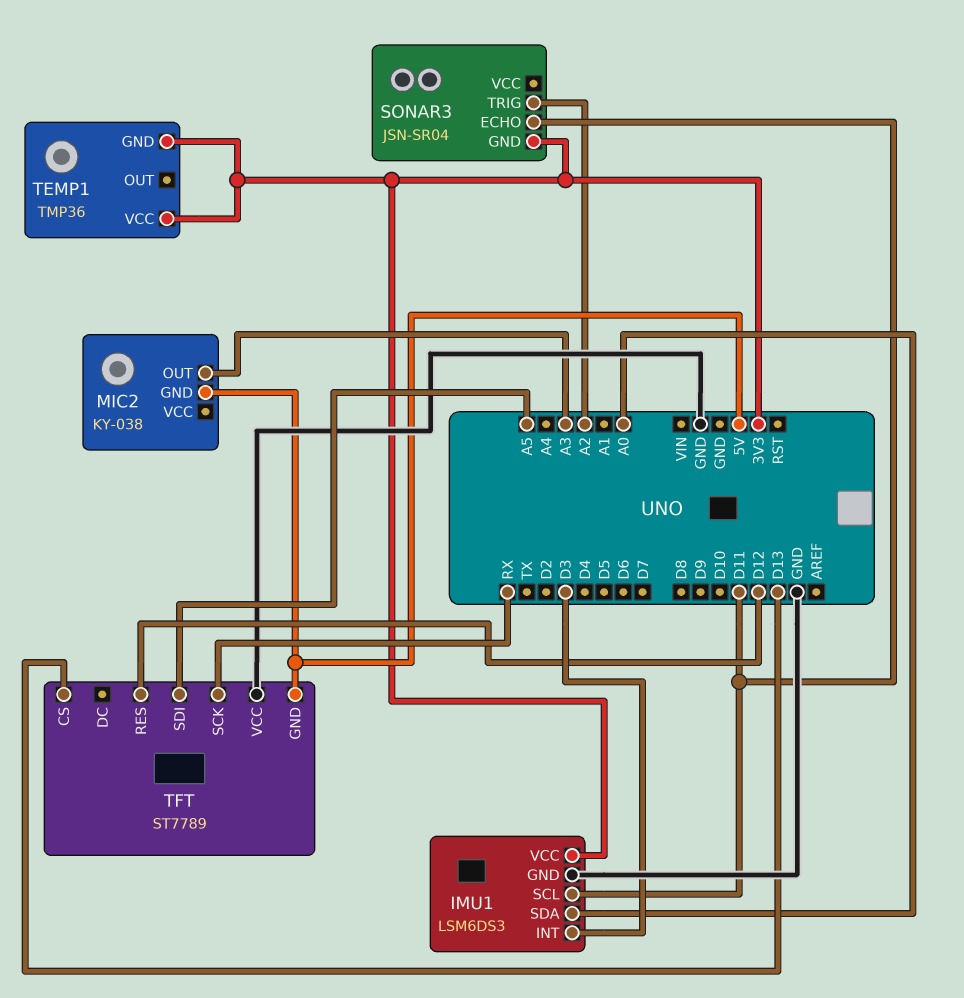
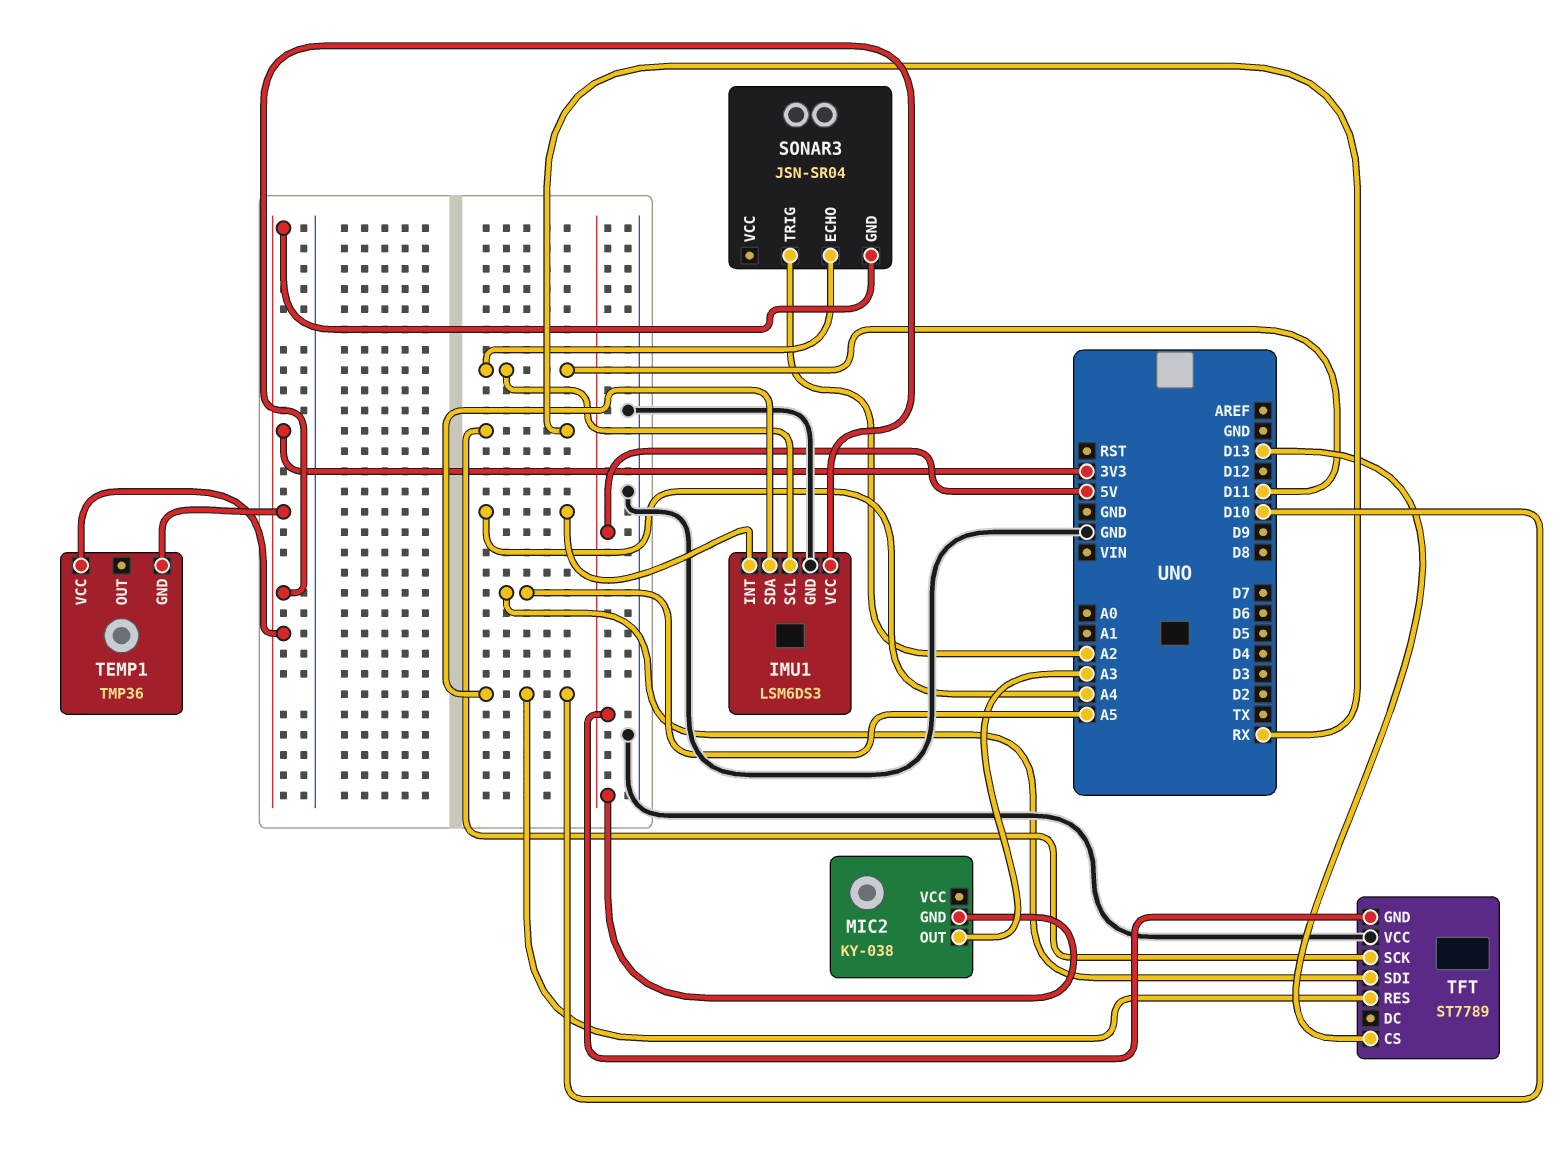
IMU1 pin INT: D3 -> A4
IMU1 pin SDA: A0 -> D10
TFT pin RES: D12 -> D10

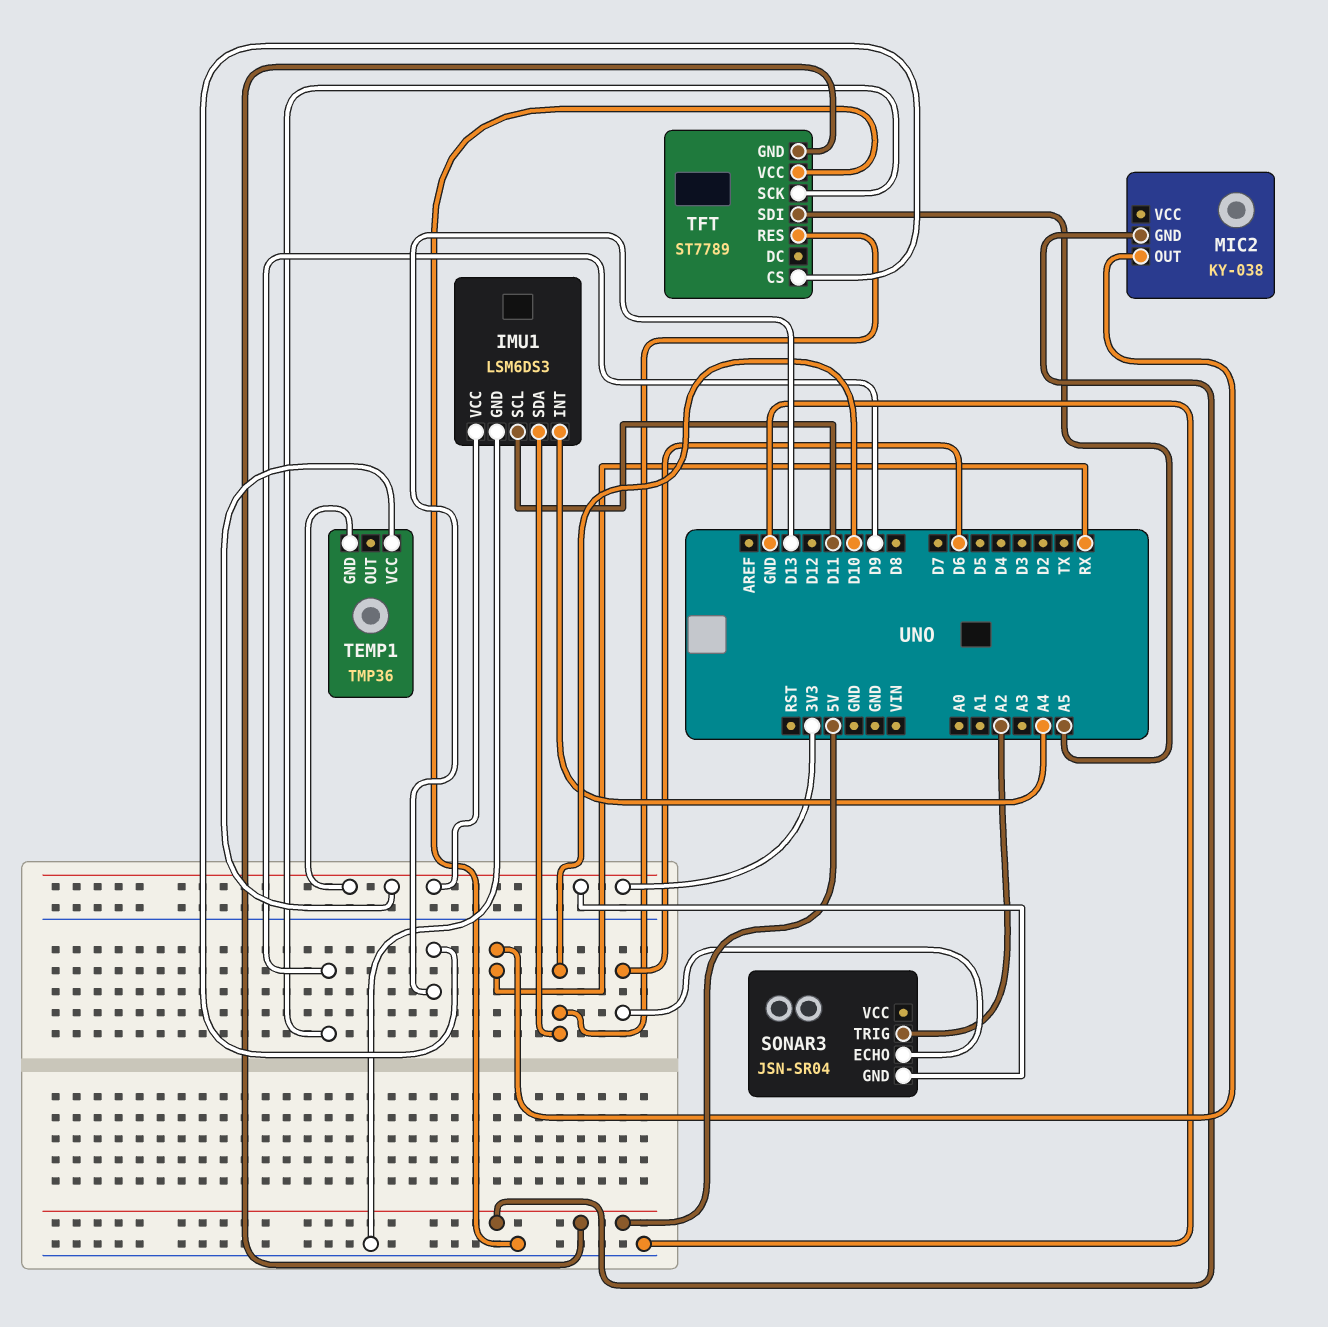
MIC2 pin OUT: A3 -> RX
SONAR3 pin ECHO: D11 -> D6
TFT pin SCK: RX -> D9

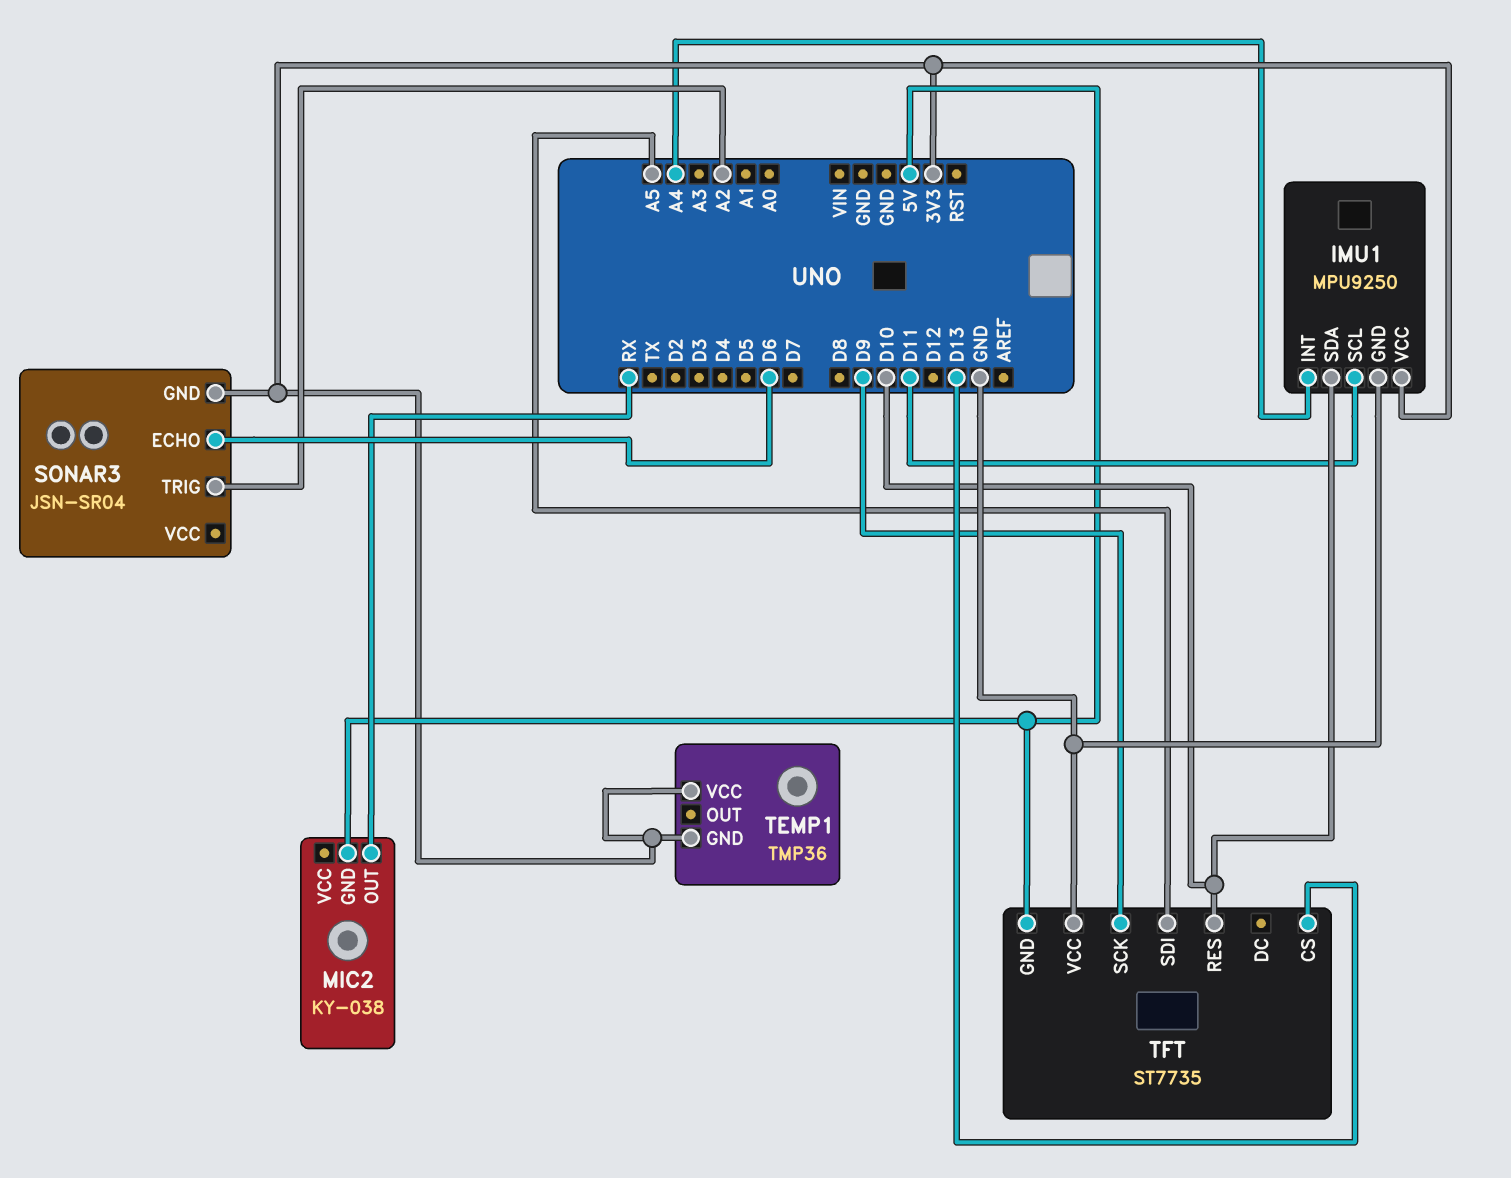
IMU1: LSM6DS3 -> MPU9250
TFT: ST7789 -> ST7735

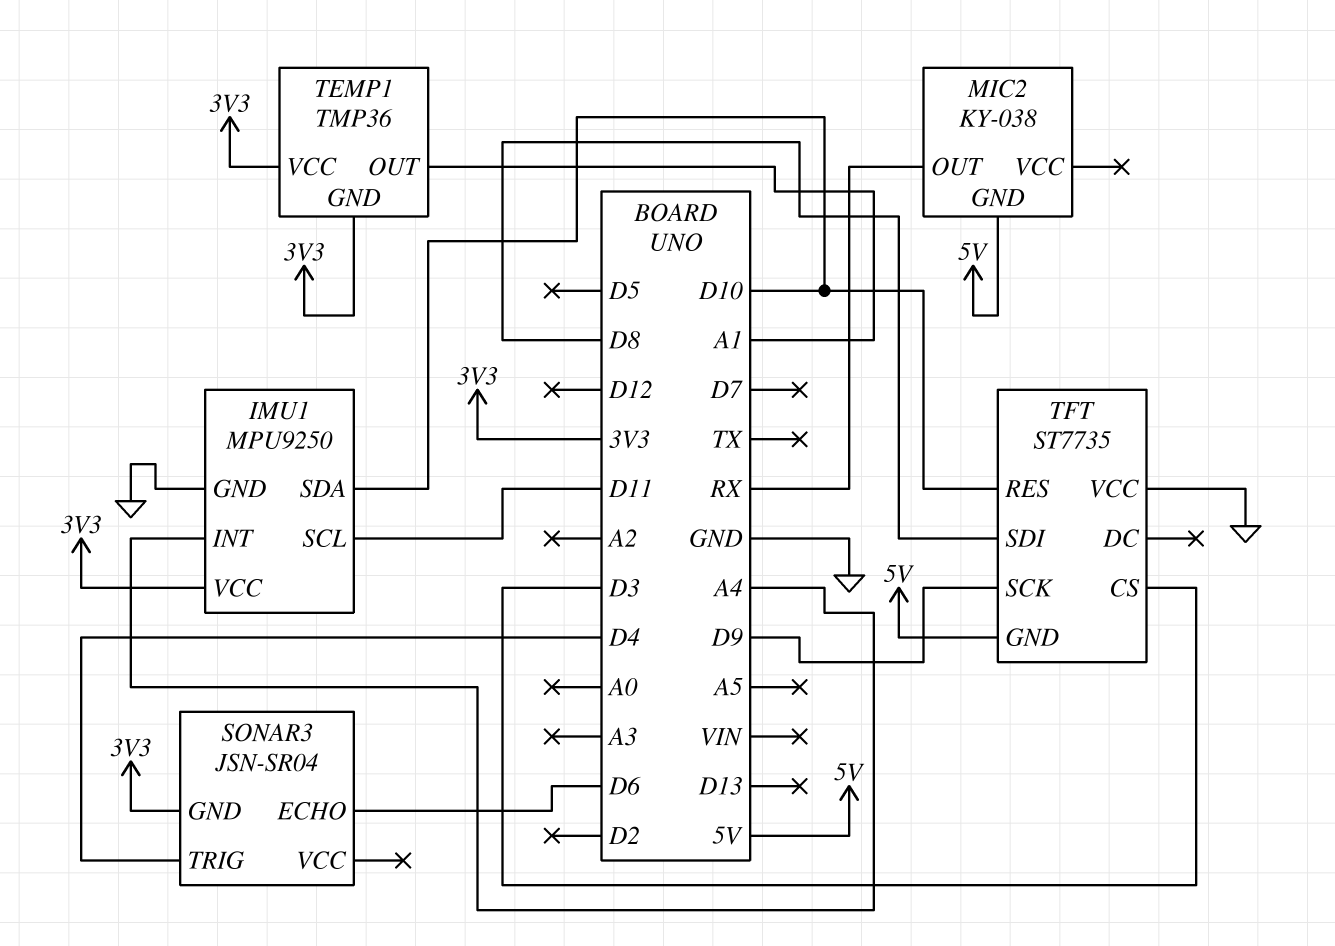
SONAR3 pin TRIG: A2 -> D4
TEMP1 pin OUT: none -> A1
TFT pin CS: D13 -> D3
TFT pin SDI: A5 -> D8

